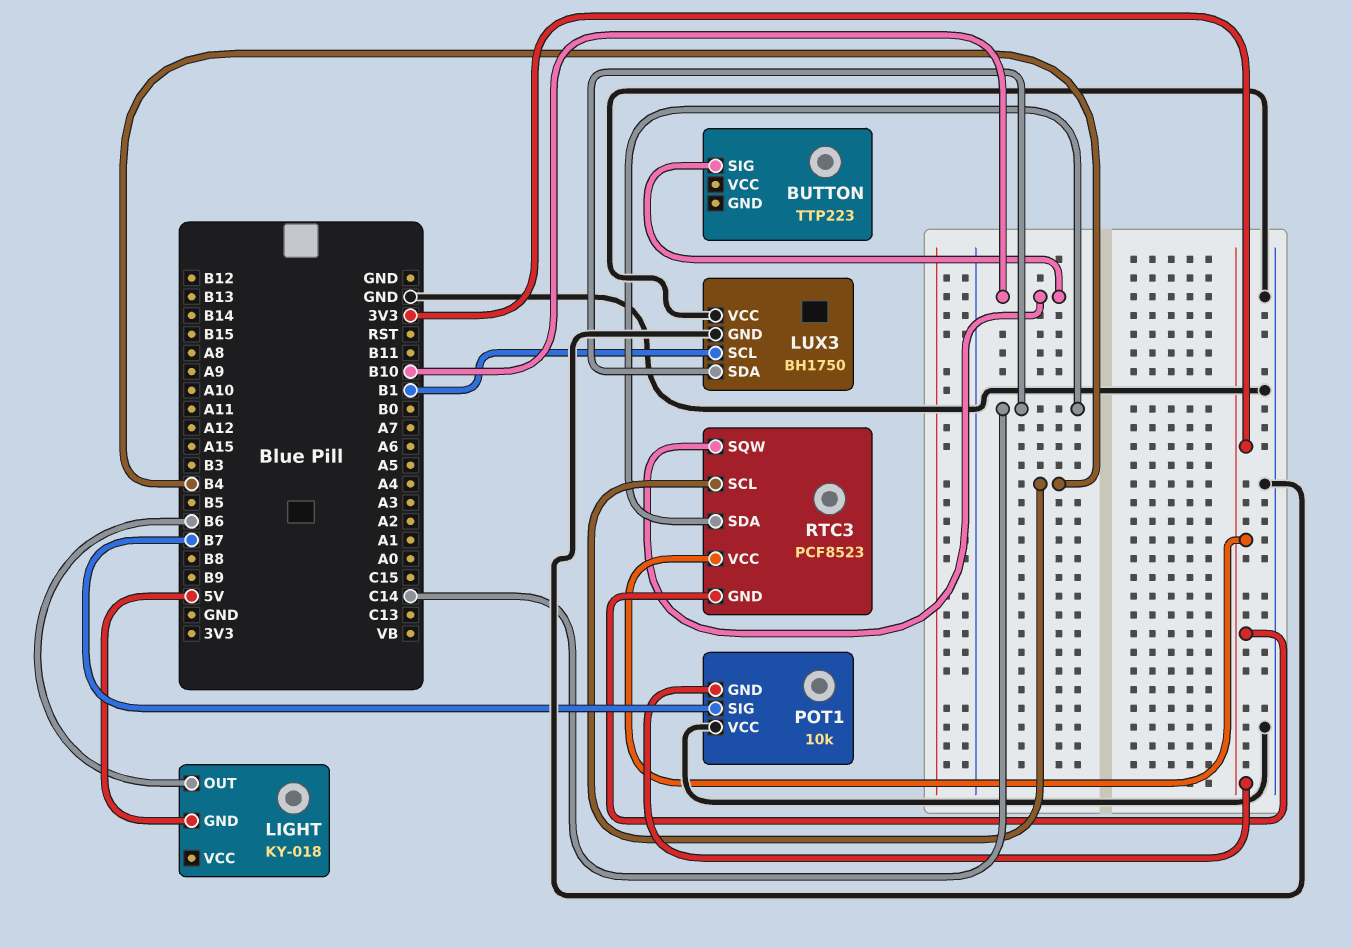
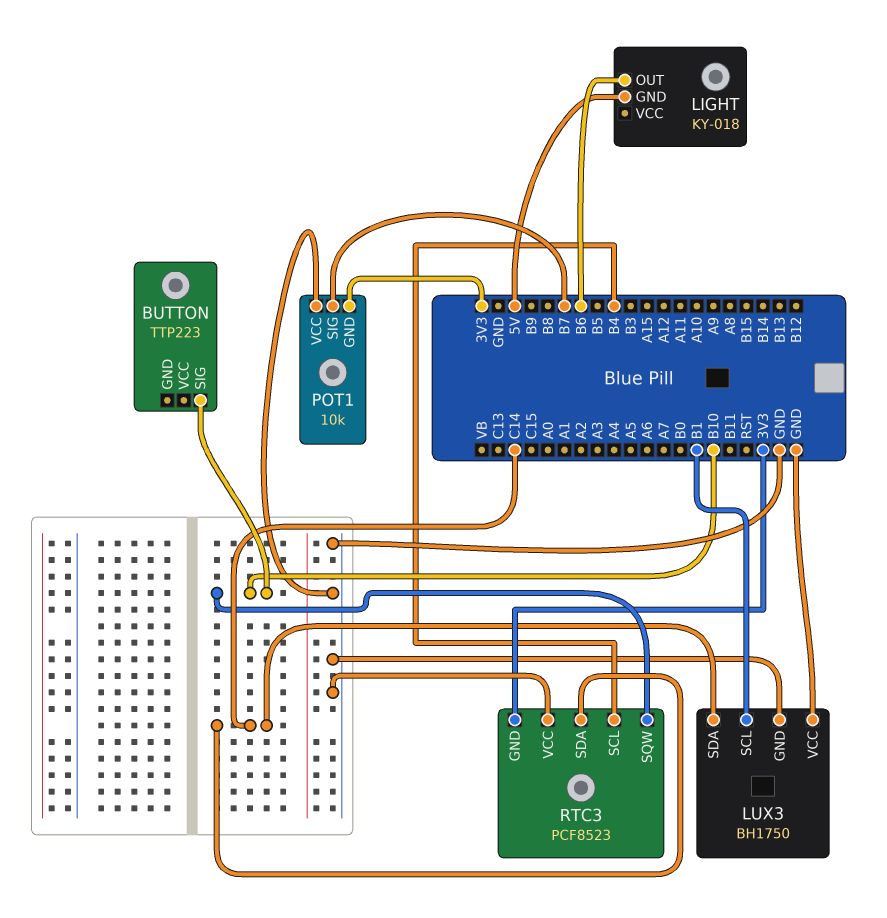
RTC3 pin VCC: 3V3 -> GND

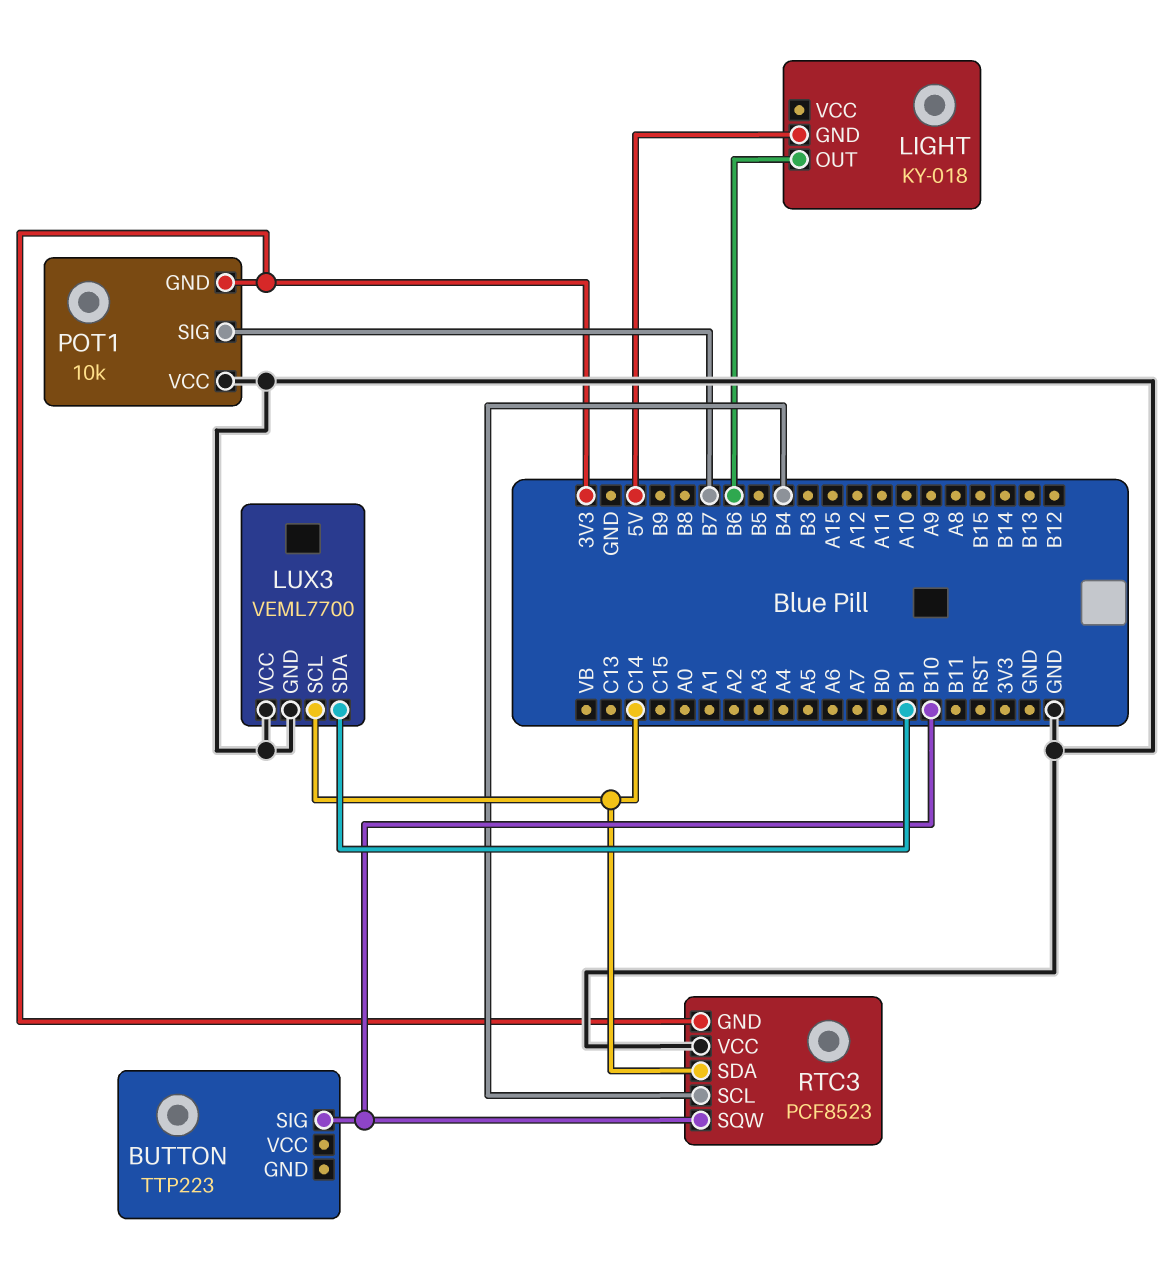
LUX3: BH1750 -> VEML7700
LUX3 pin SCL: B1 -> C14
LUX3 pin SDA: C14 -> B1

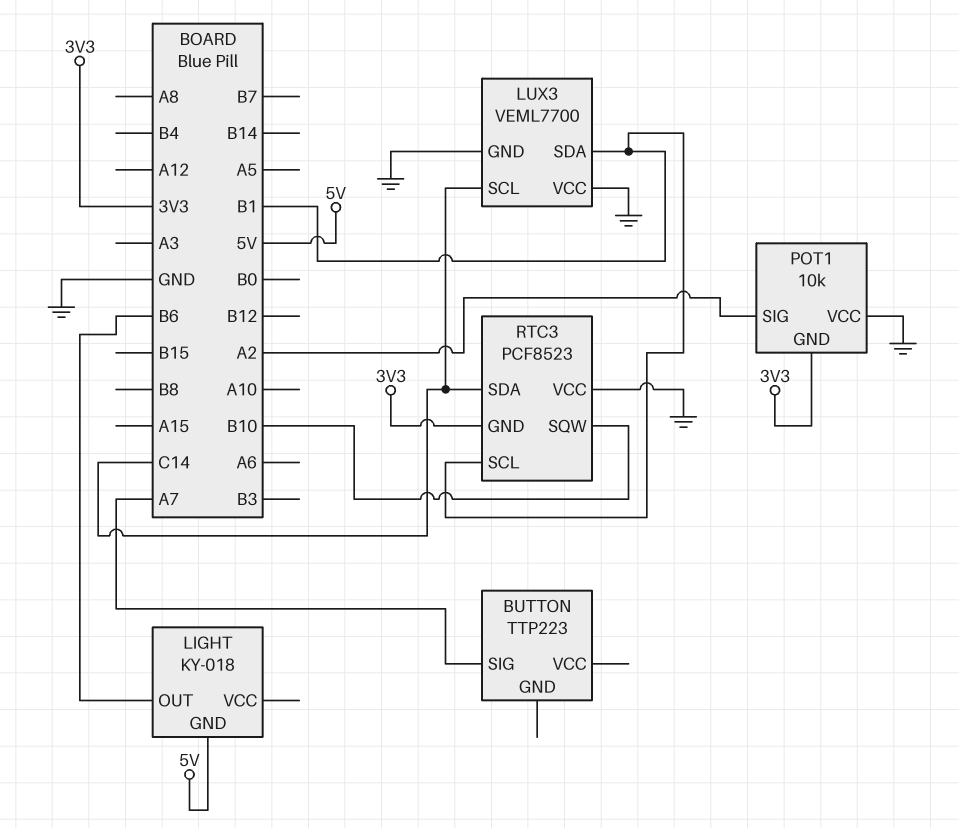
BUTTON pin SIG: B10 -> A7
POT1 pin SIG: B7 -> A2
RTC3 pin SCL: B4 -> B1

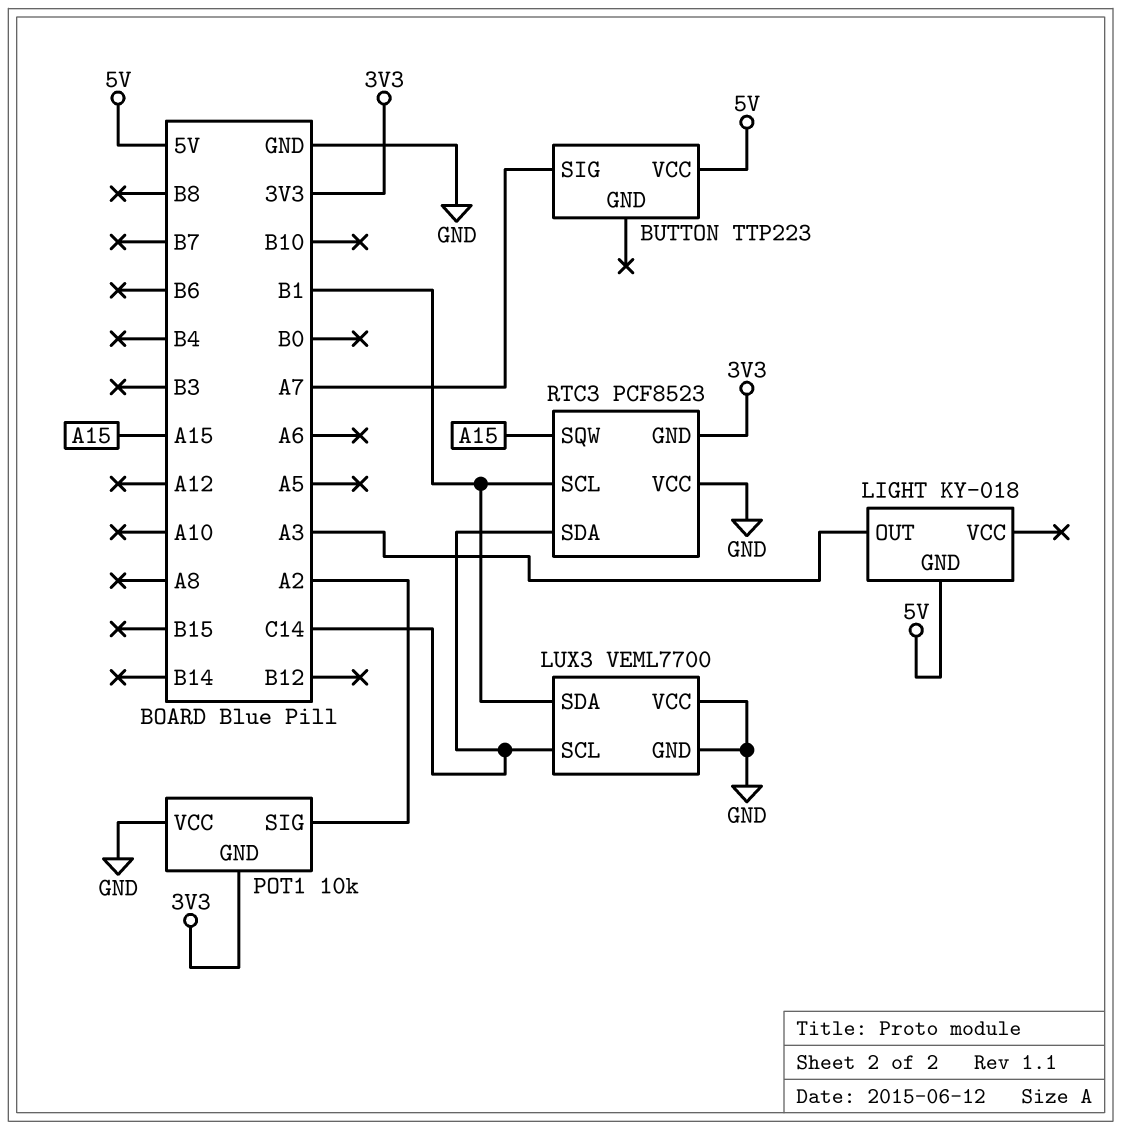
BUTTON pin VCC: none -> 5V
LIGHT pin OUT: B6 -> A3
RTC3 pin SQW: B10 -> A15

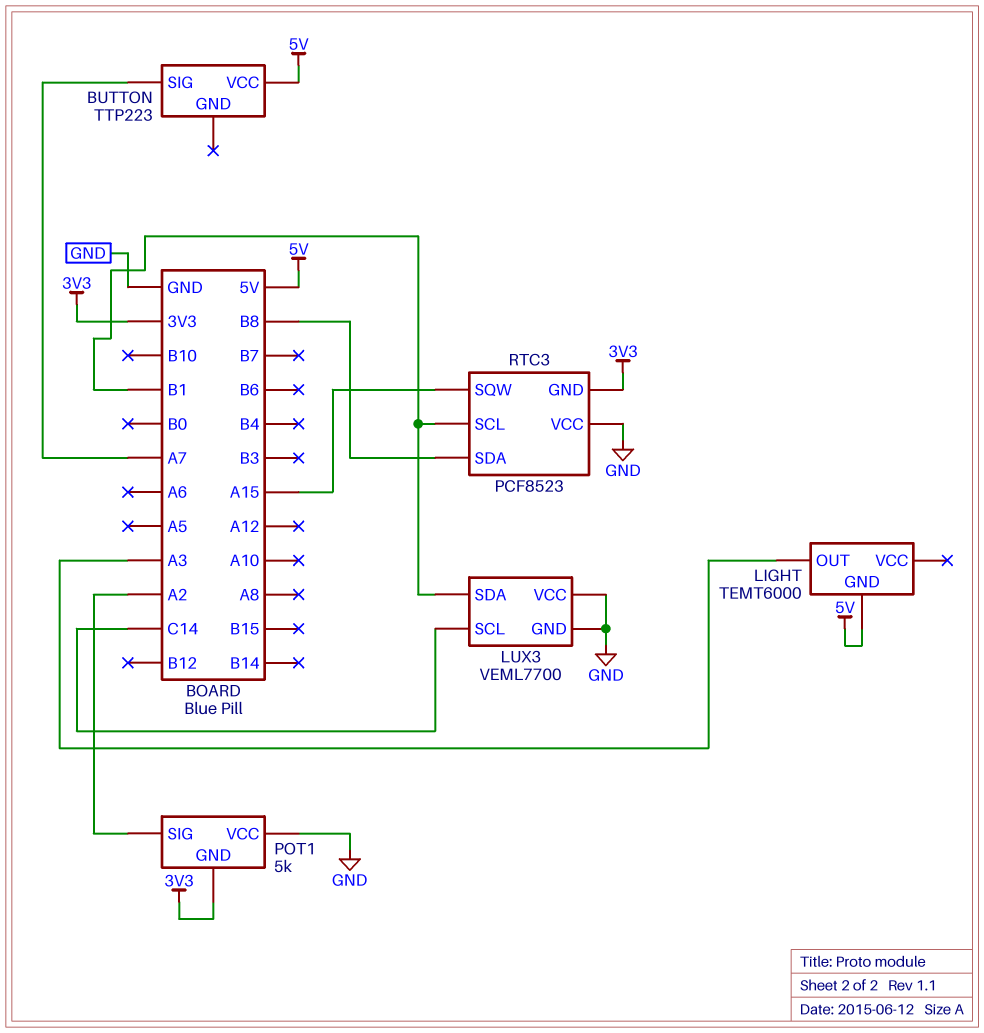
LIGHT: KY-018 -> TEMT6000
POT1: 10k -> 5k
RTC3 pin SDA: C14 -> B8

